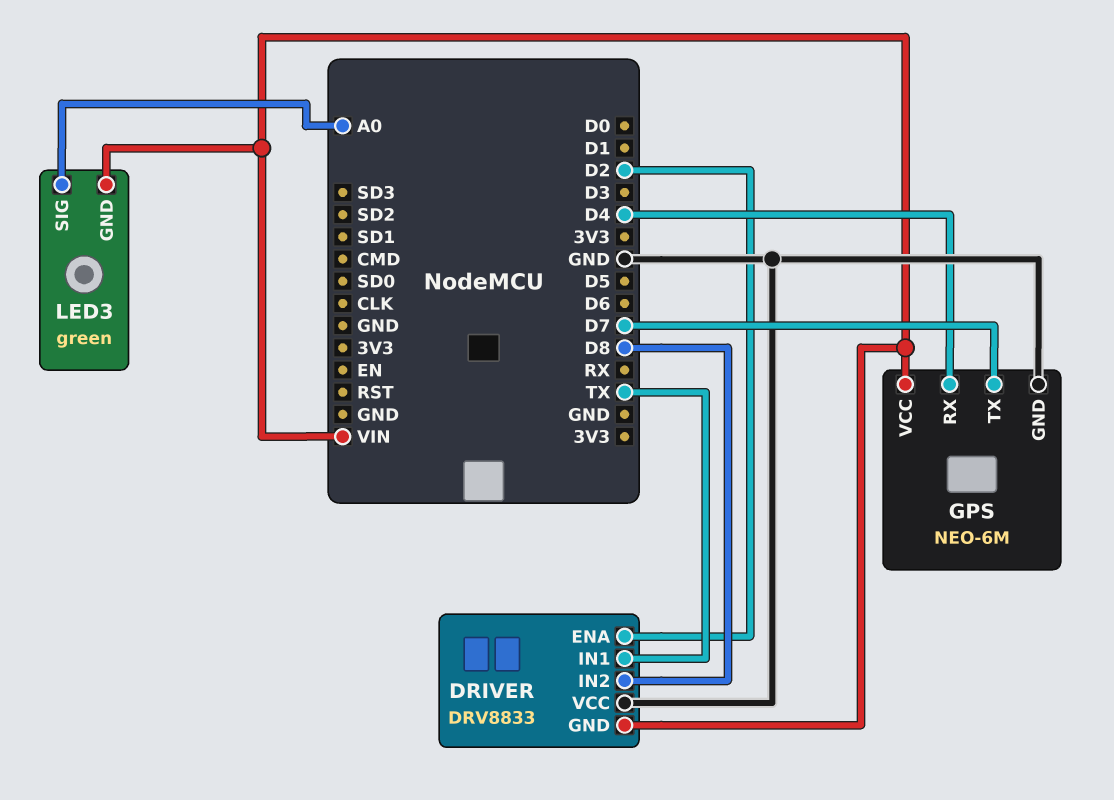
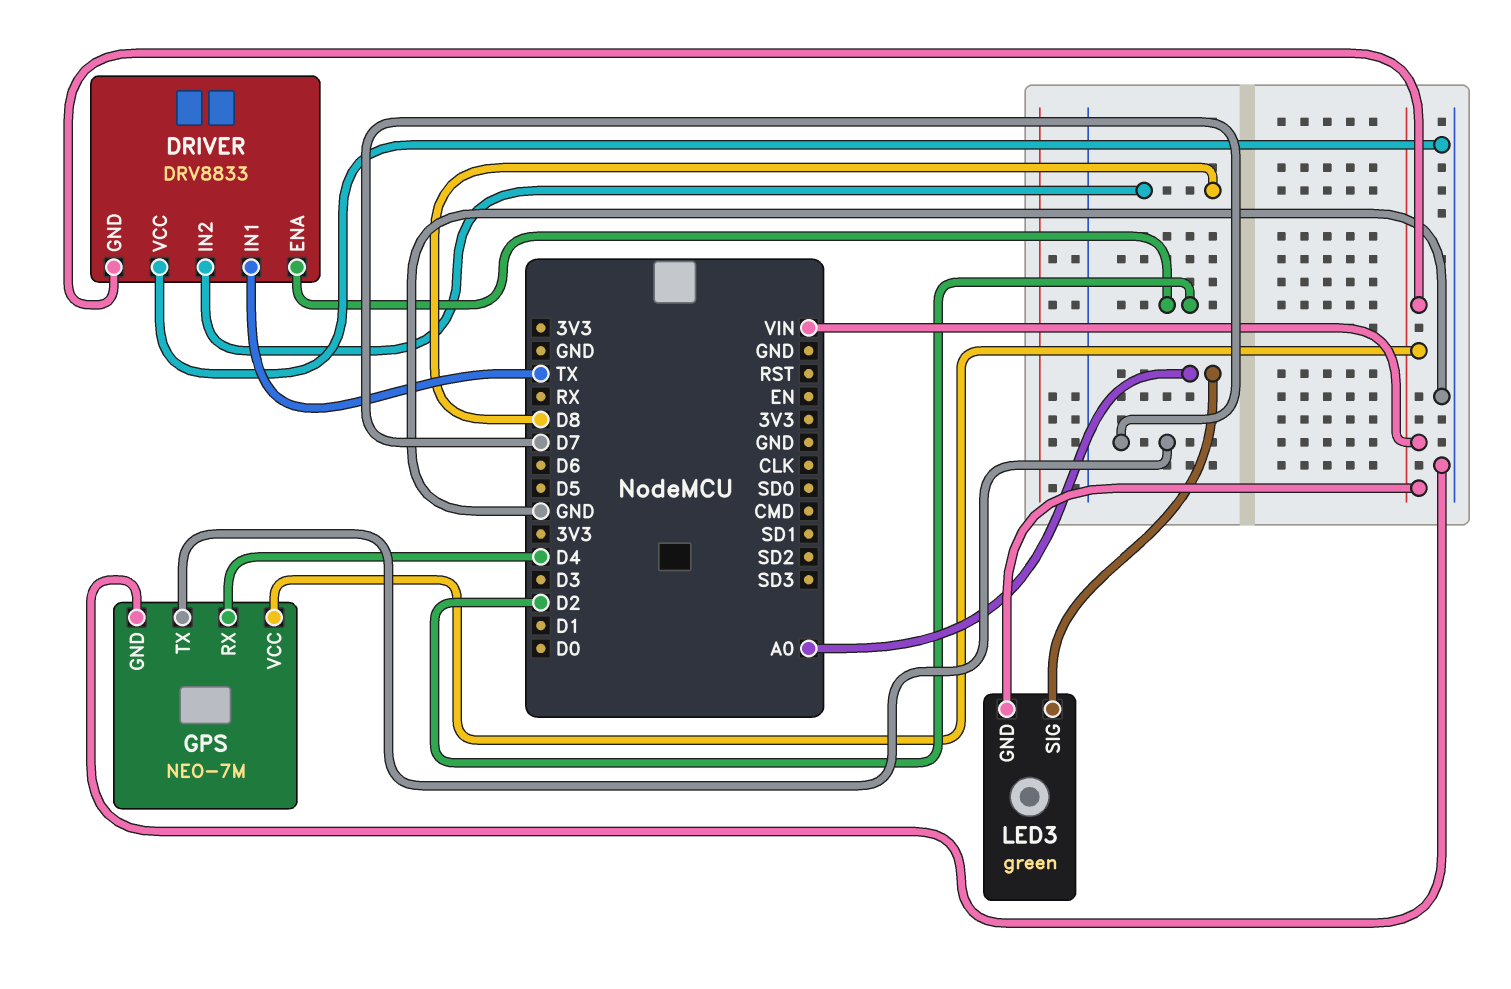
GPS: NEO-6M -> NEO-7M

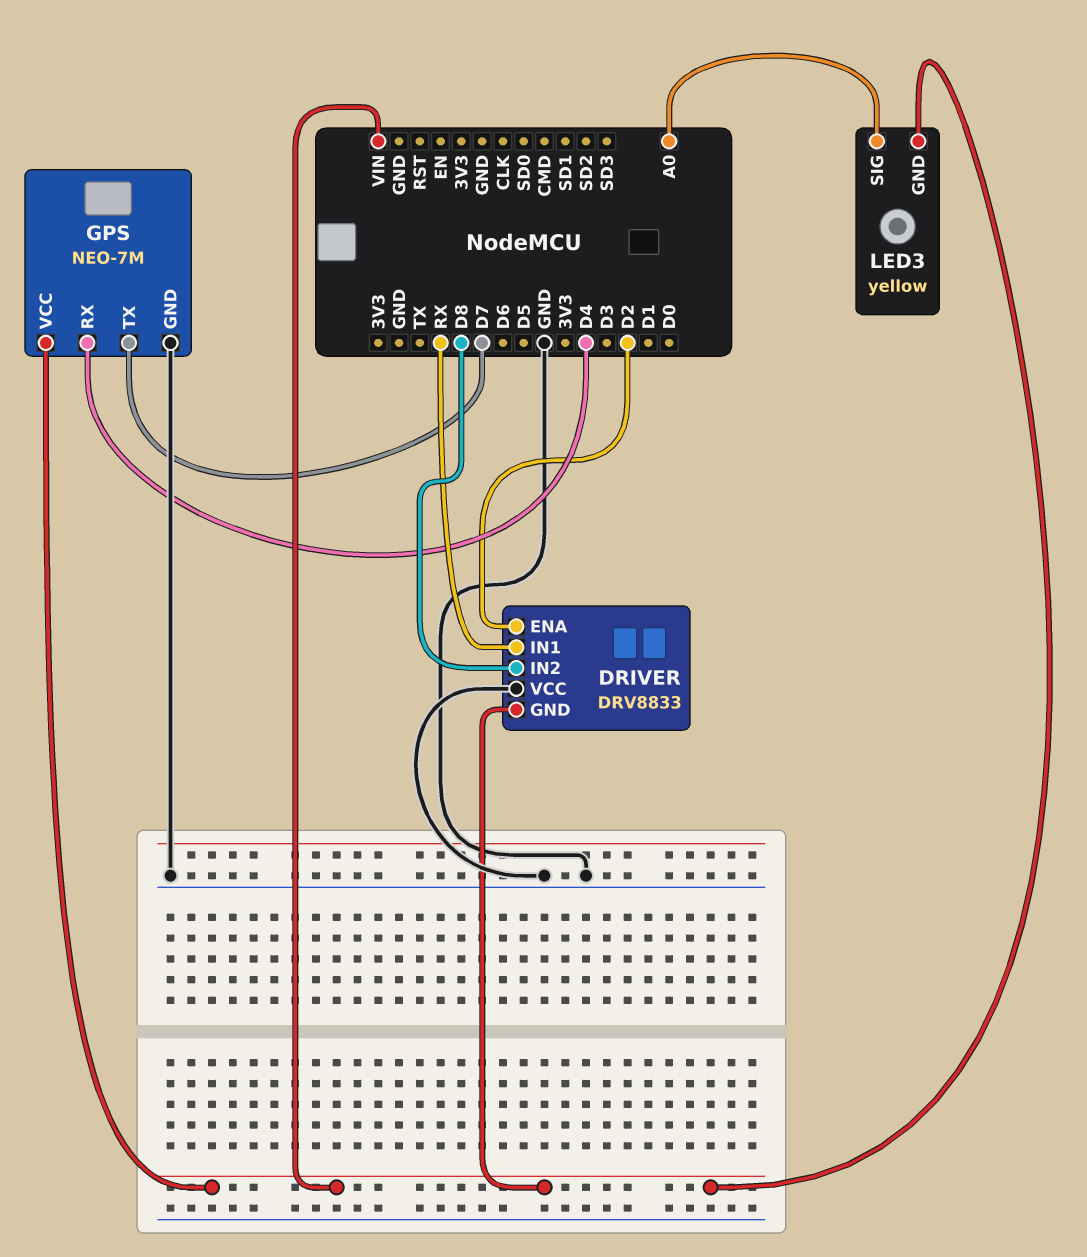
DRIVER pin IN1: TX -> RX
LED3: green -> yellow

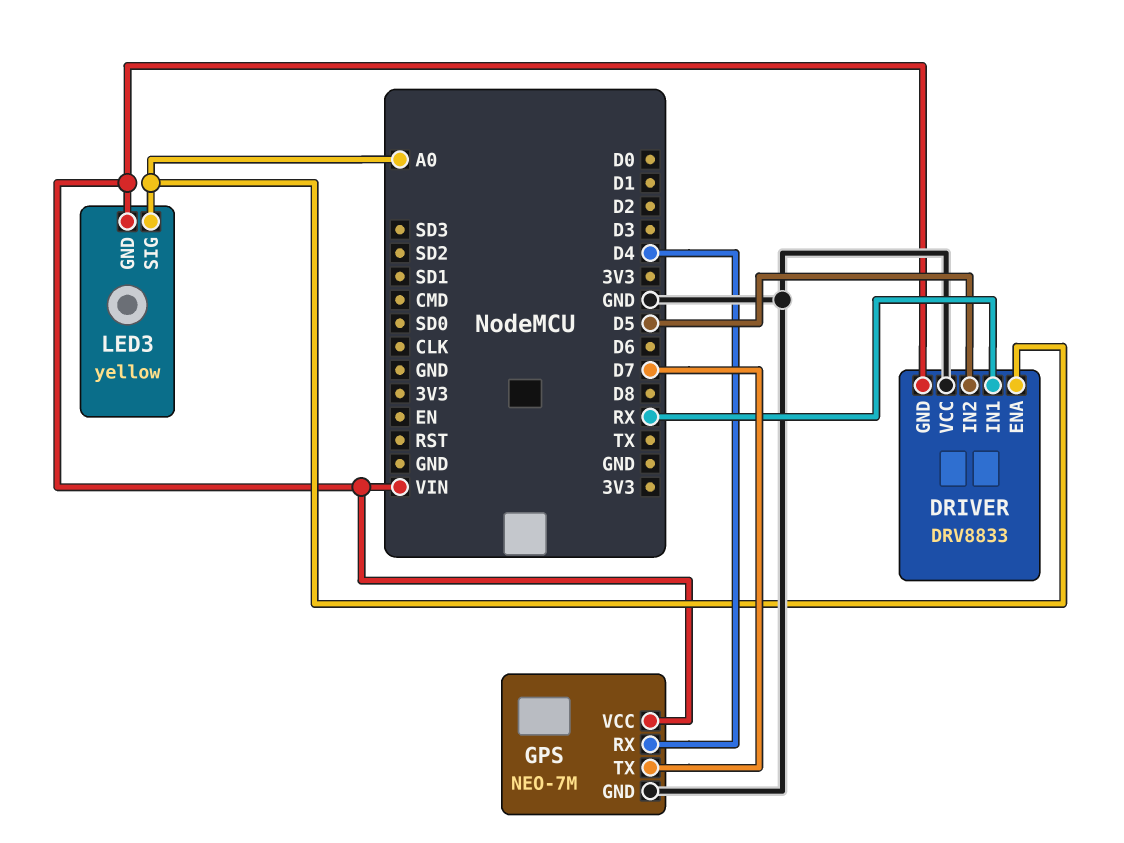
DRIVER pin ENA: D2 -> A0
DRIVER pin IN2: D8 -> D5

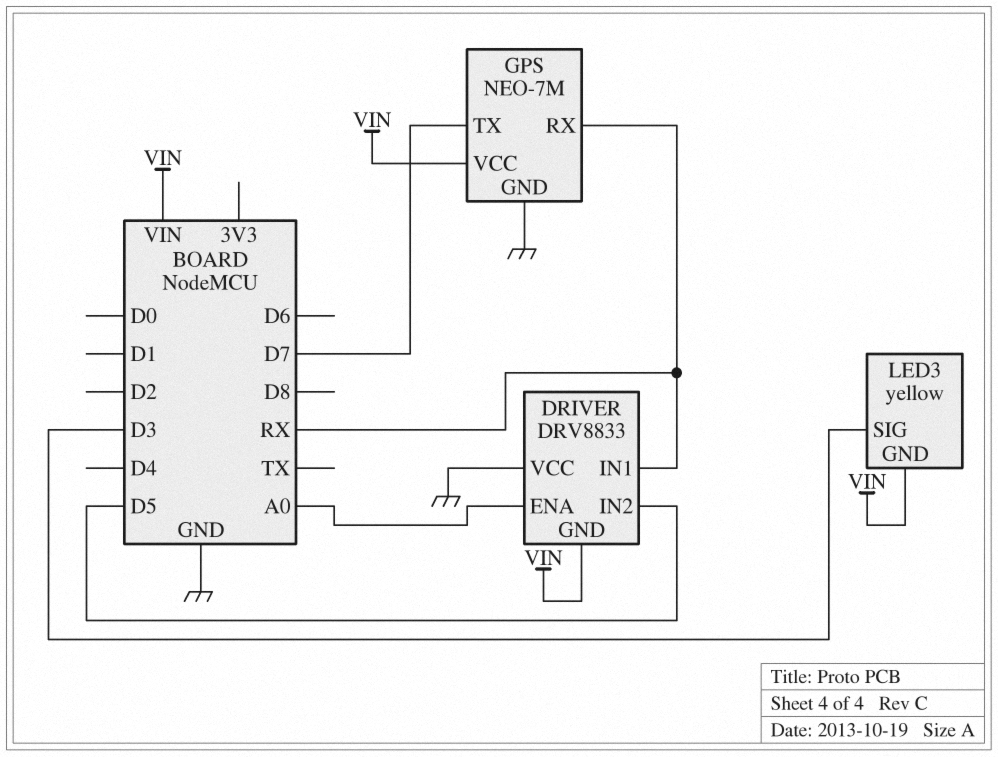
GPS pin RX: D4 -> RX
LED3 pin SIG: A0 -> D3

